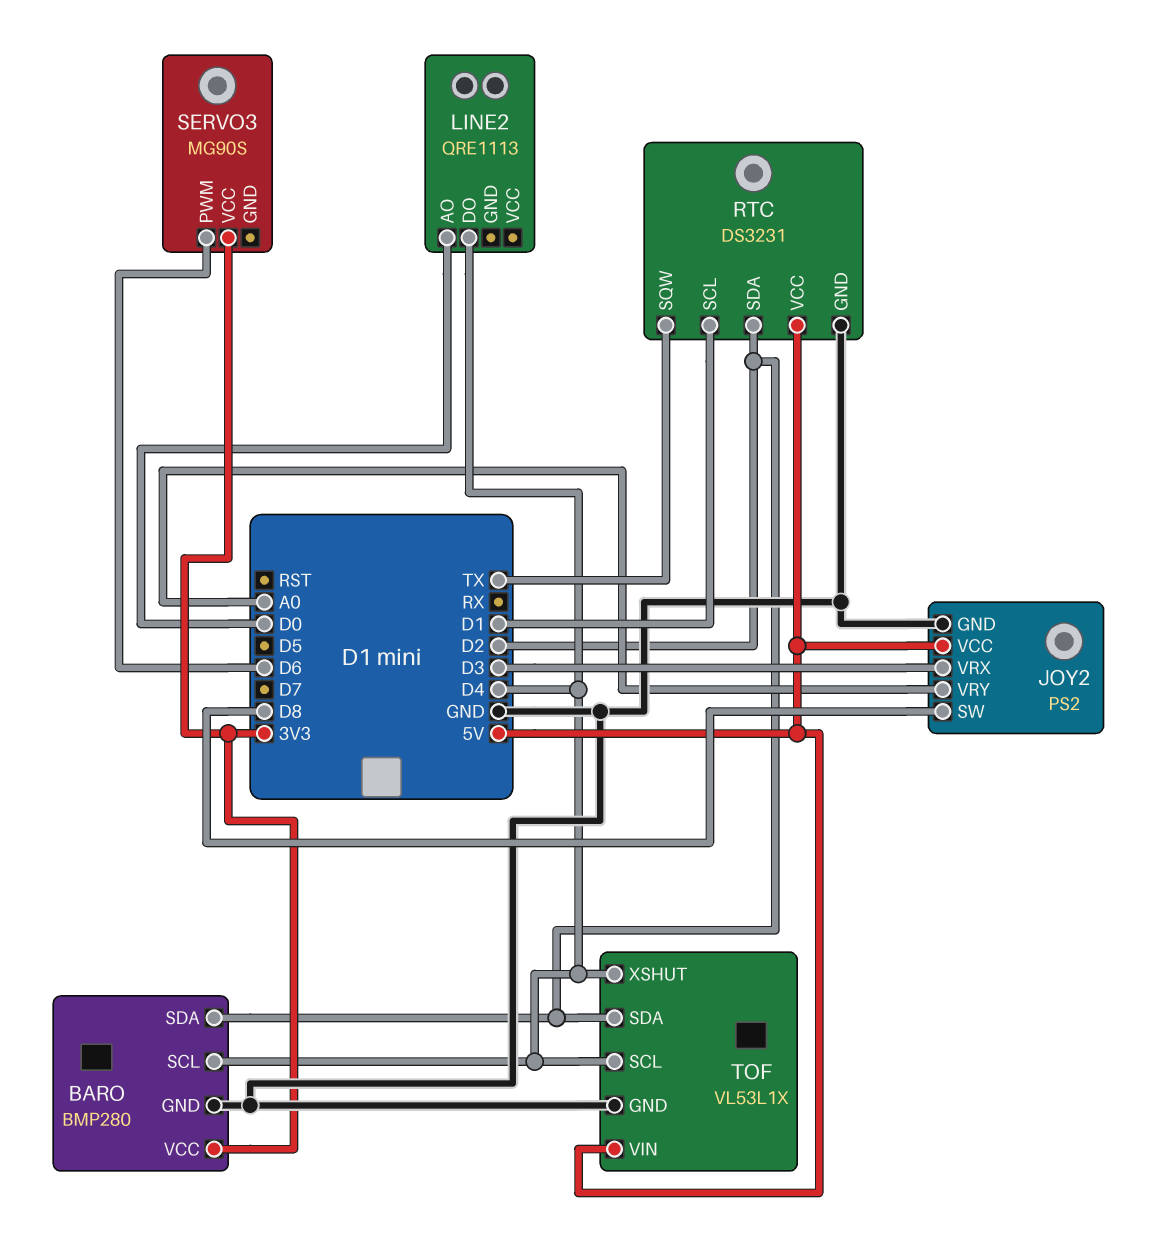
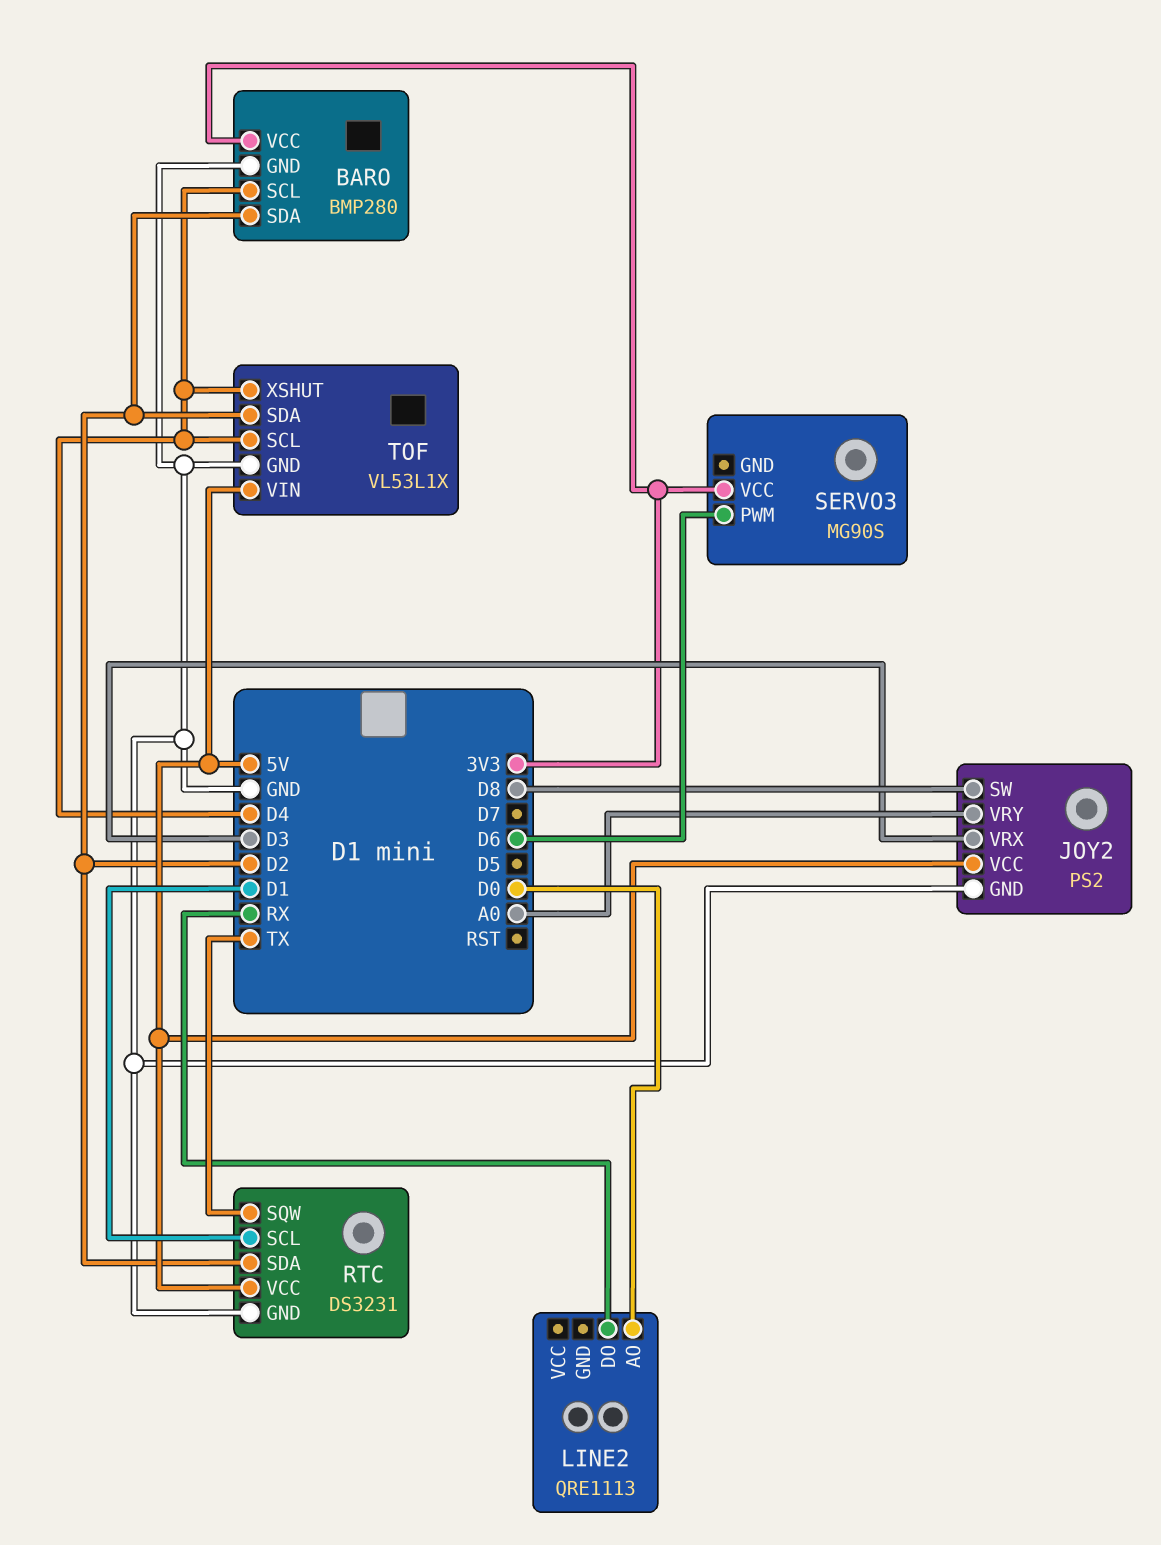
LINE2 pin DO: D4 -> RX

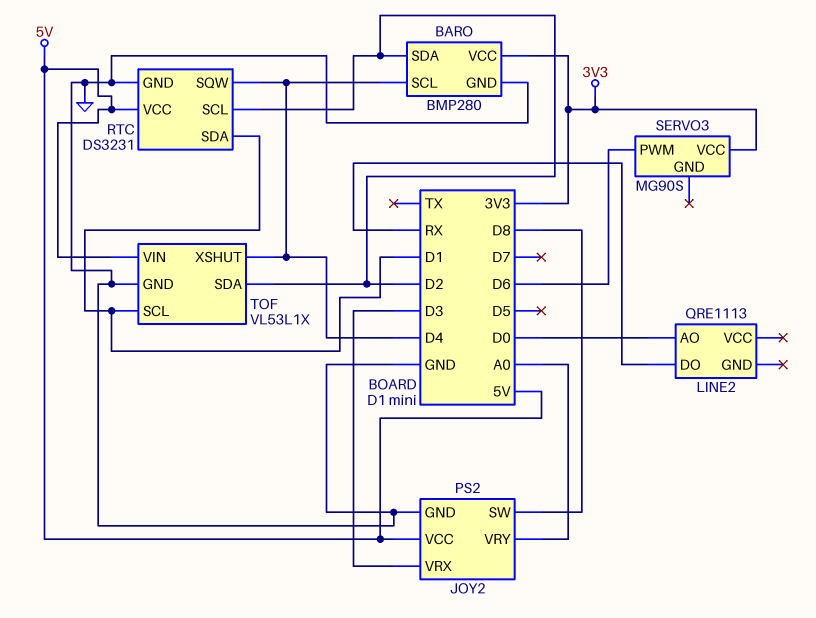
RTC pin SCL: D1 -> D2
RTC pin SDA: D2 -> D1
RTC pin SQW: TX -> D4
TOF pin SCL: D4 -> D1

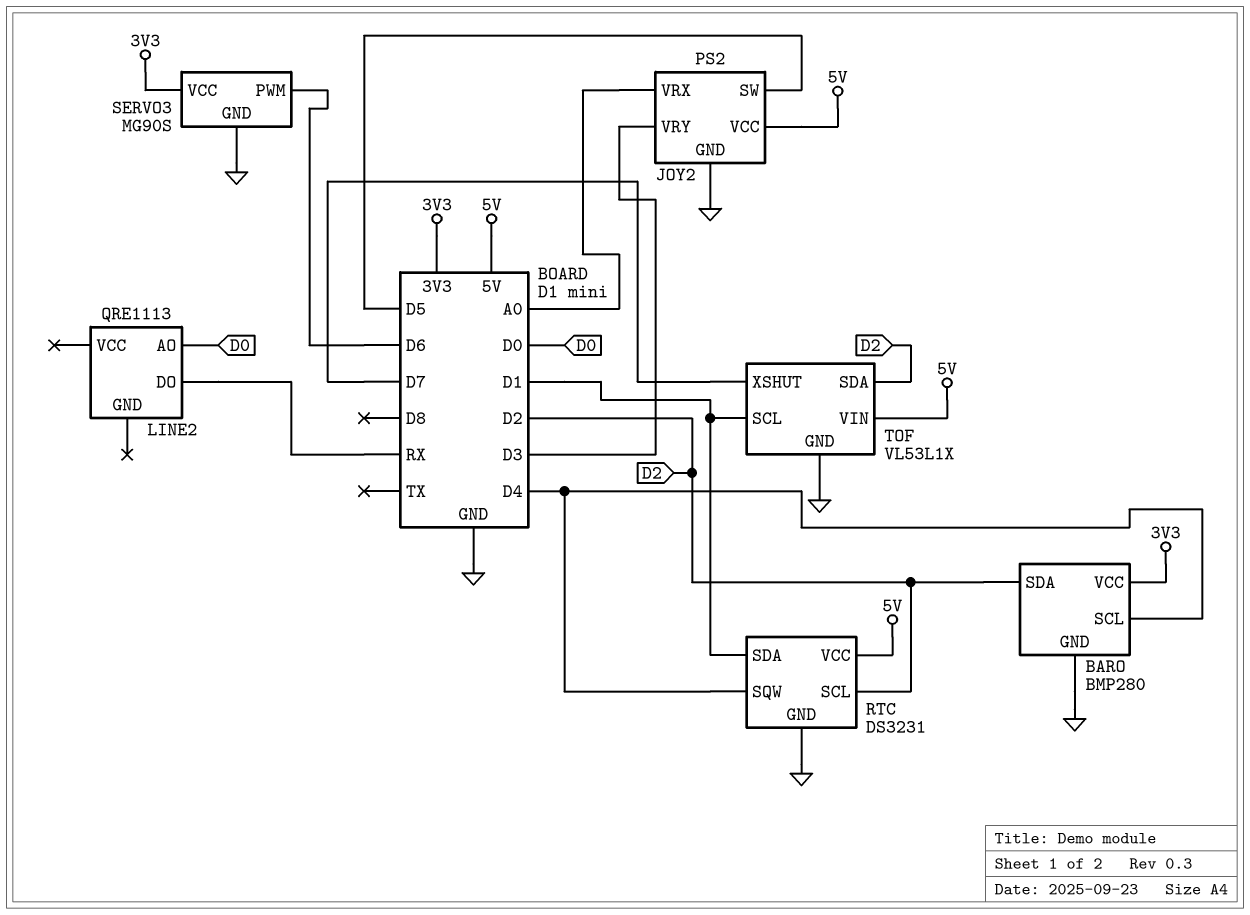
JOY2 pin SW: D8 -> D5
JOY2 pin VRX: D3 -> A0
JOY2 pin VRY: A0 -> D3
SERVO3 pin GND: none -> GND
TOF pin XSHUT: D4 -> D7

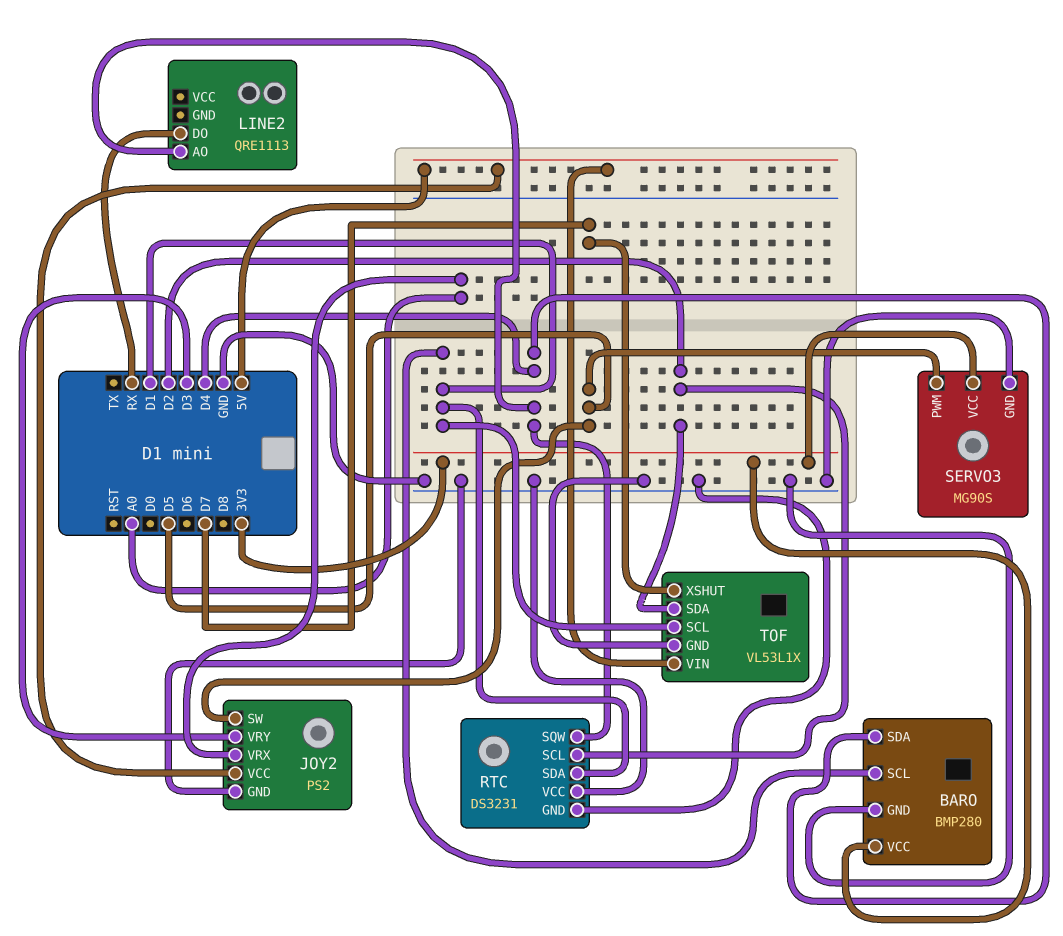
BARO pin SCL: D4 -> D1
BARO pin SDA: D2 -> D4
LINE2 pin AO: D0 -> D4
RTC pin VCC: 5V -> GND
SERVO3 pin PWM: D6 -> D5

